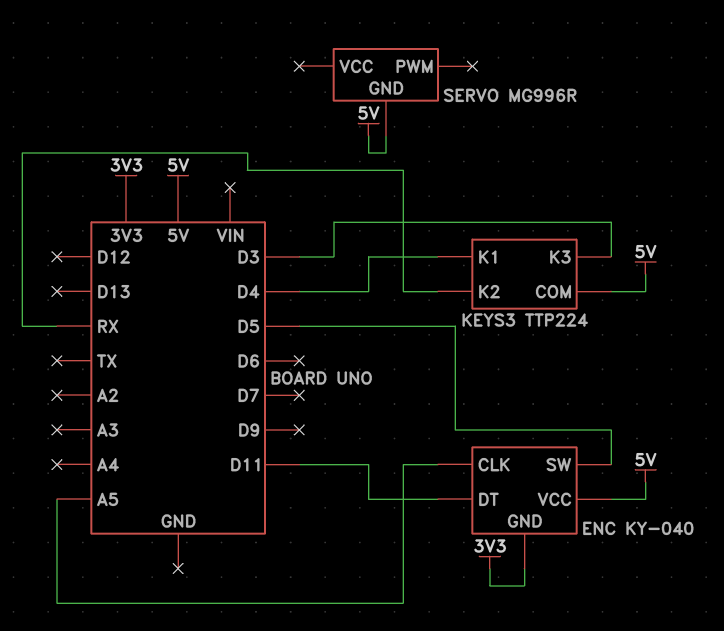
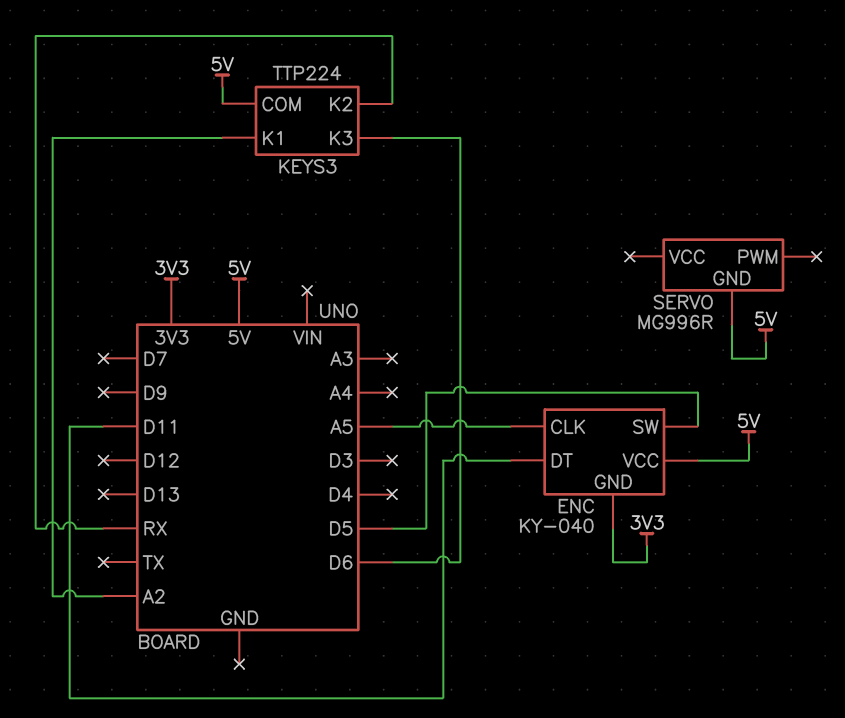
KEYS3 pin K1: D4 -> A2
KEYS3 pin K3: D3 -> D6

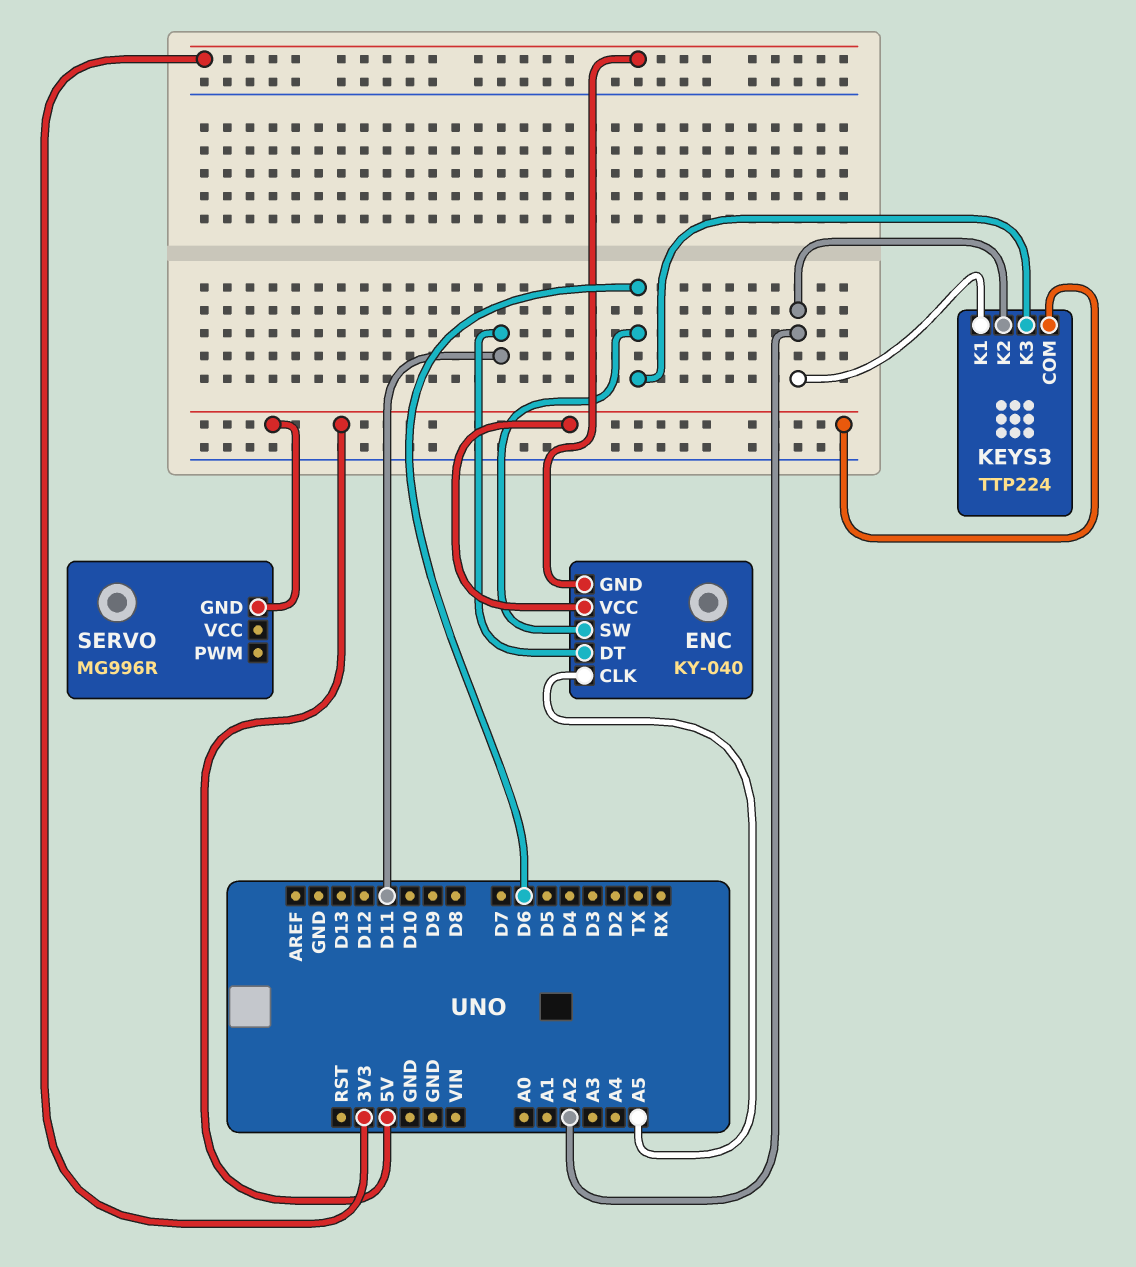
ENC pin SW: D5 -> D6
KEYS3 pin K2: RX -> A2

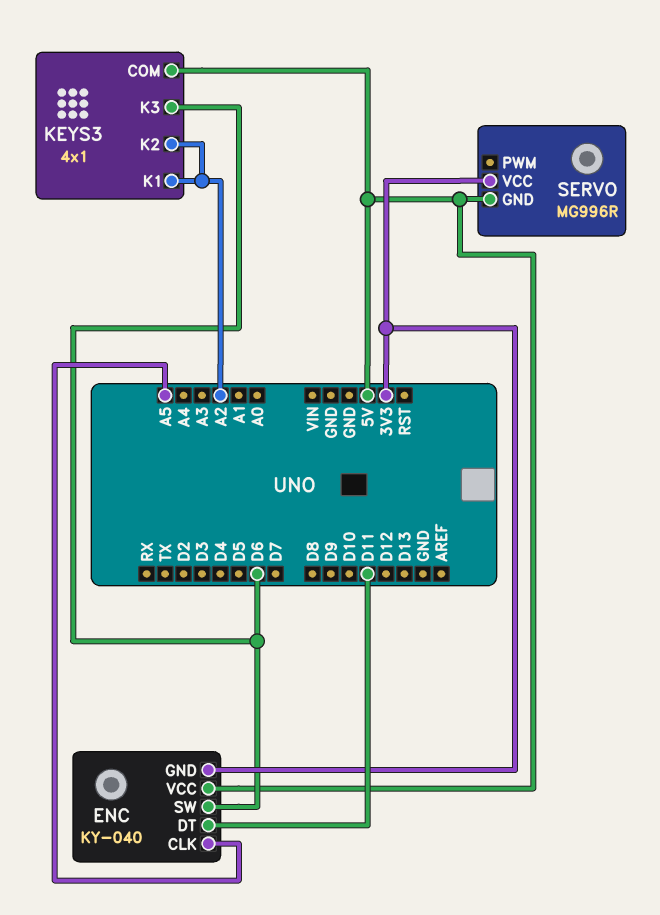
KEYS3: TTP224 -> 4x1
SERVO pin VCC: none -> 3V3

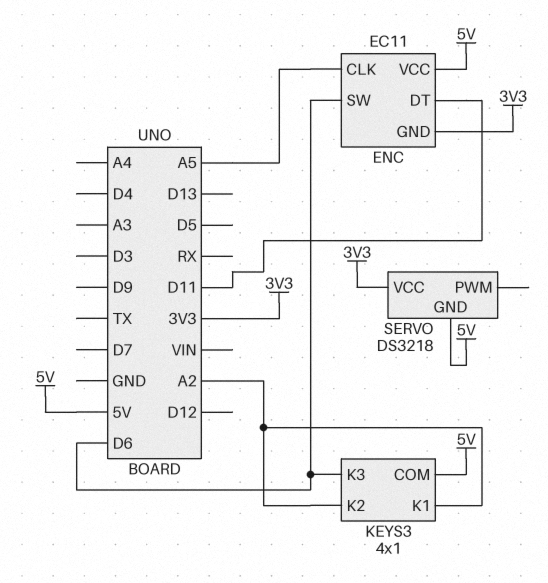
ENC: KY-040 -> EC11
SERVO: MG996R -> DS3218

